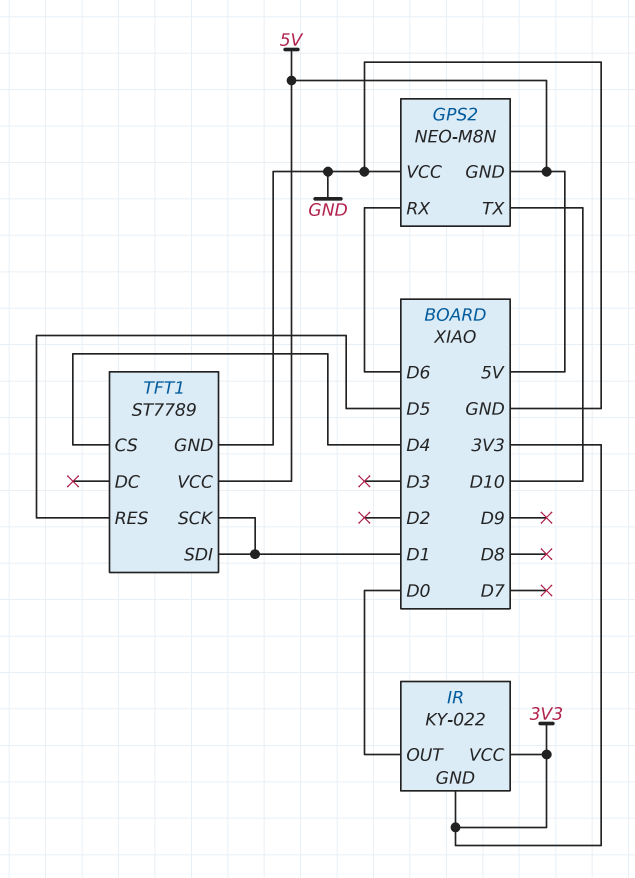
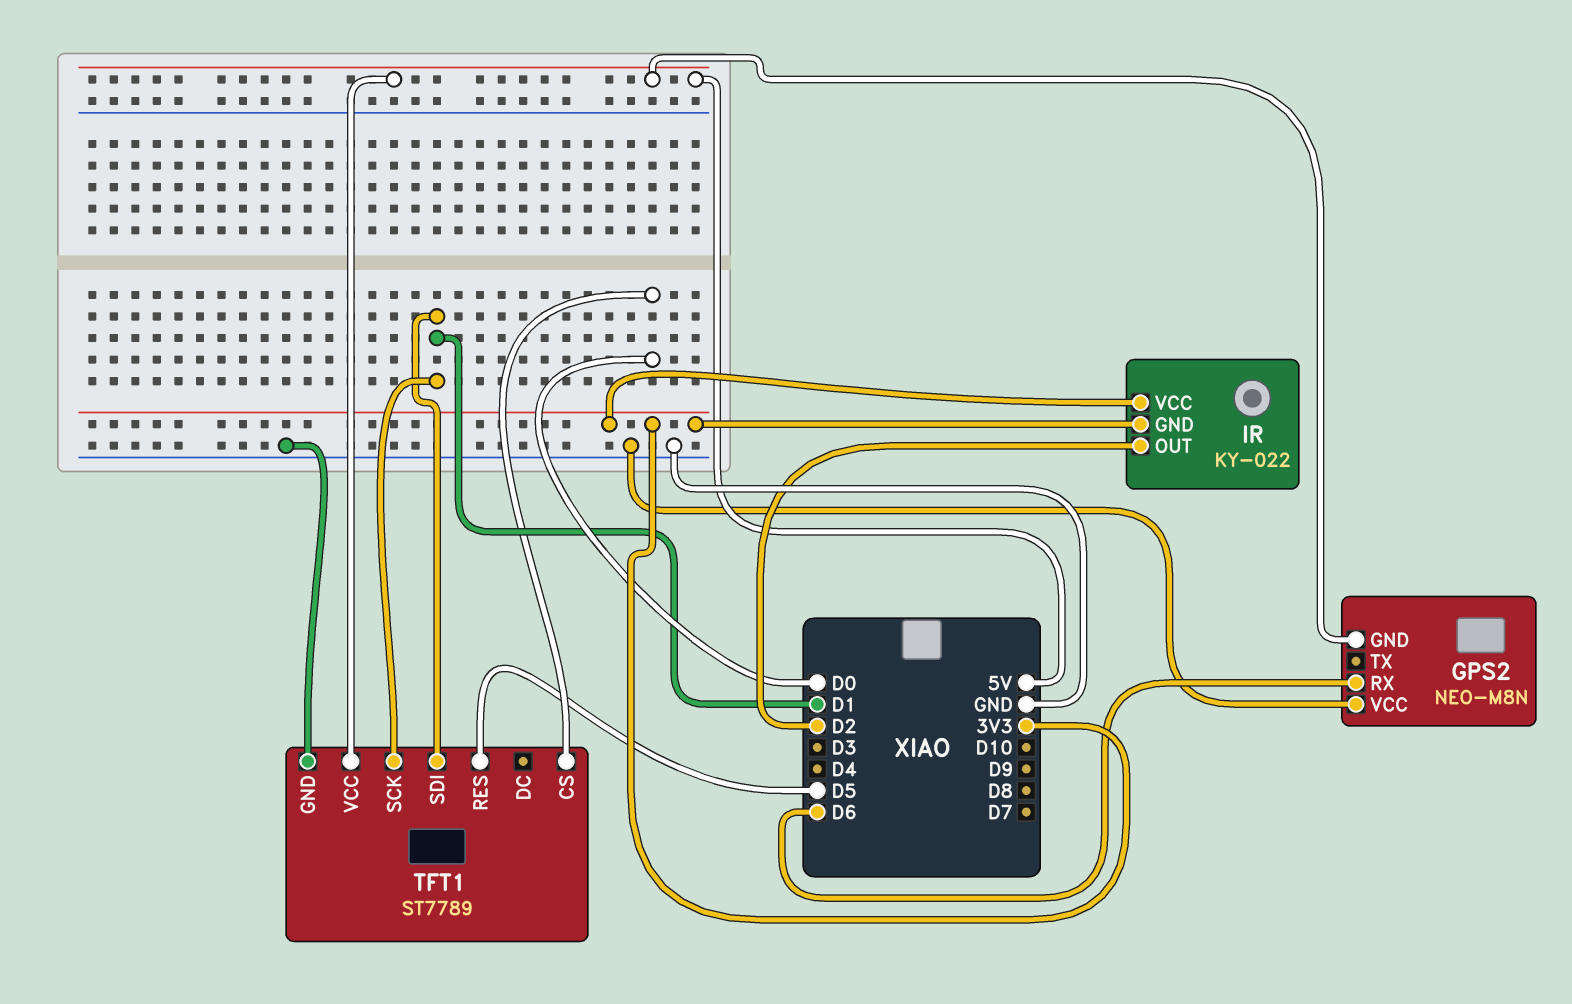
GPS2 pin TX: D10 -> none
IR pin OUT: D0 -> D2
TFT1 pin CS: D4 -> D0

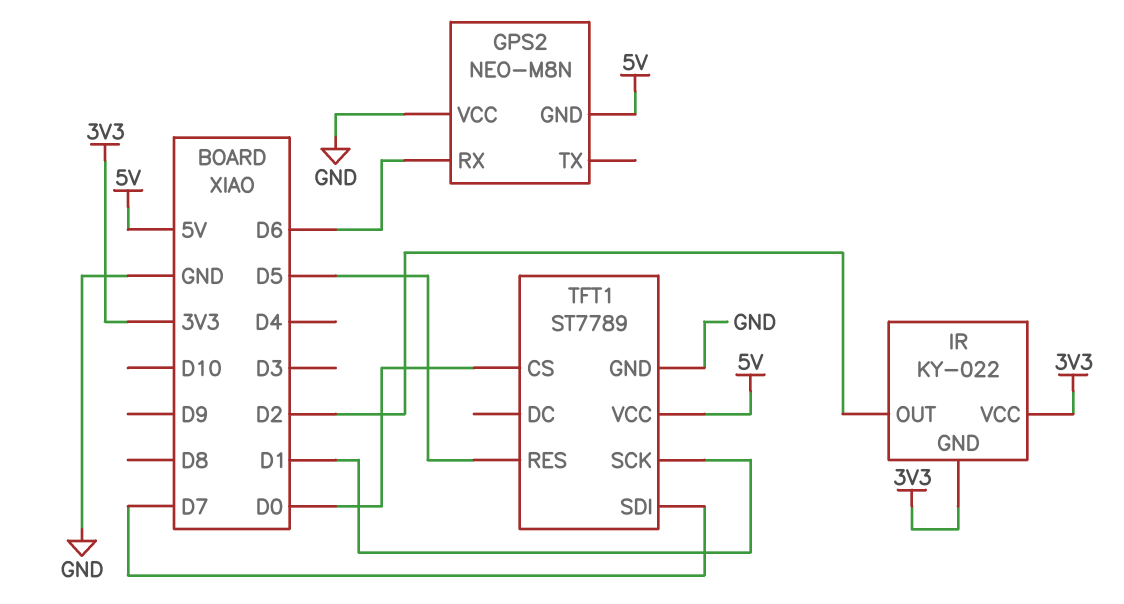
TFT1 pin SDI: D1 -> D7

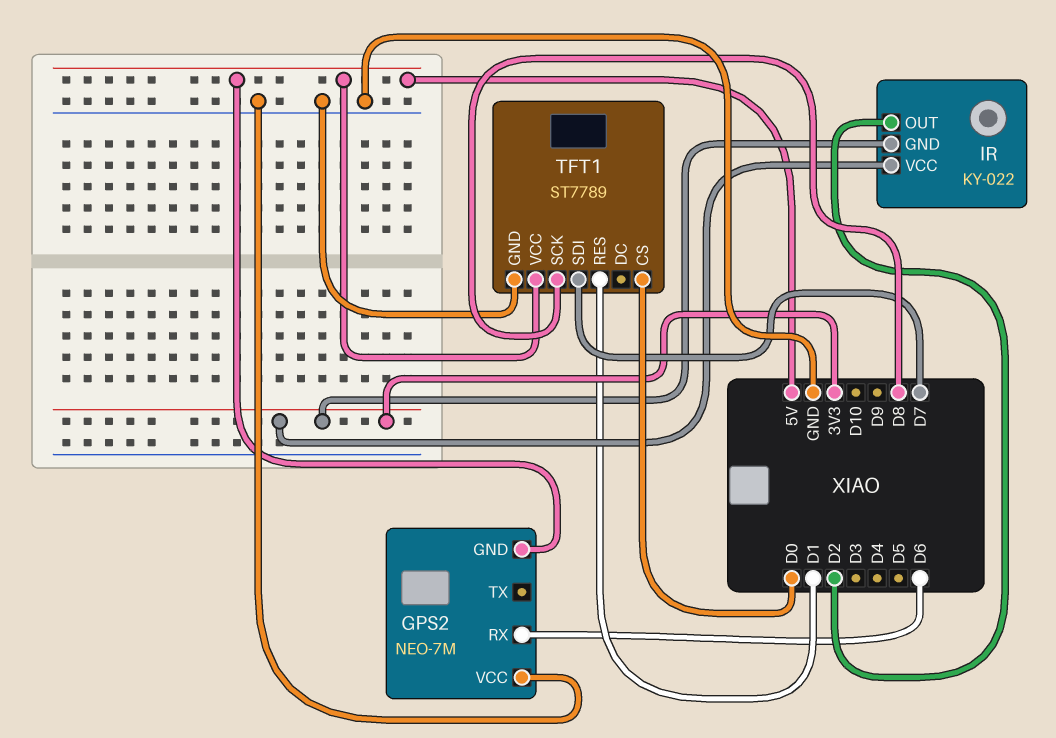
GPS2: NEO-M8N -> NEO-7M
TFT1 pin RES: D5 -> D1
TFT1 pin SCK: D1 -> D8

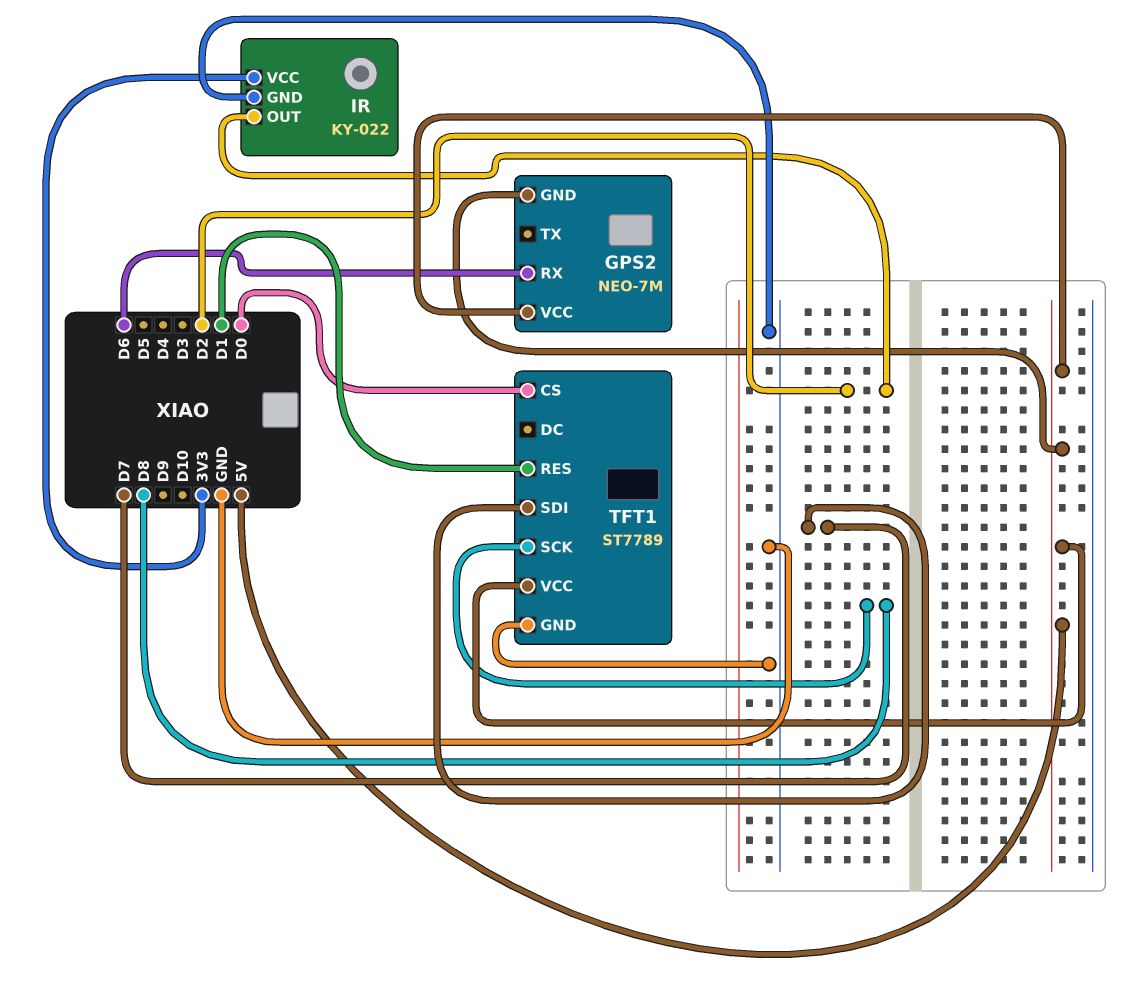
GPS2 pin VCC: GND -> 5V
IR pin GND: 3V3 -> GND

